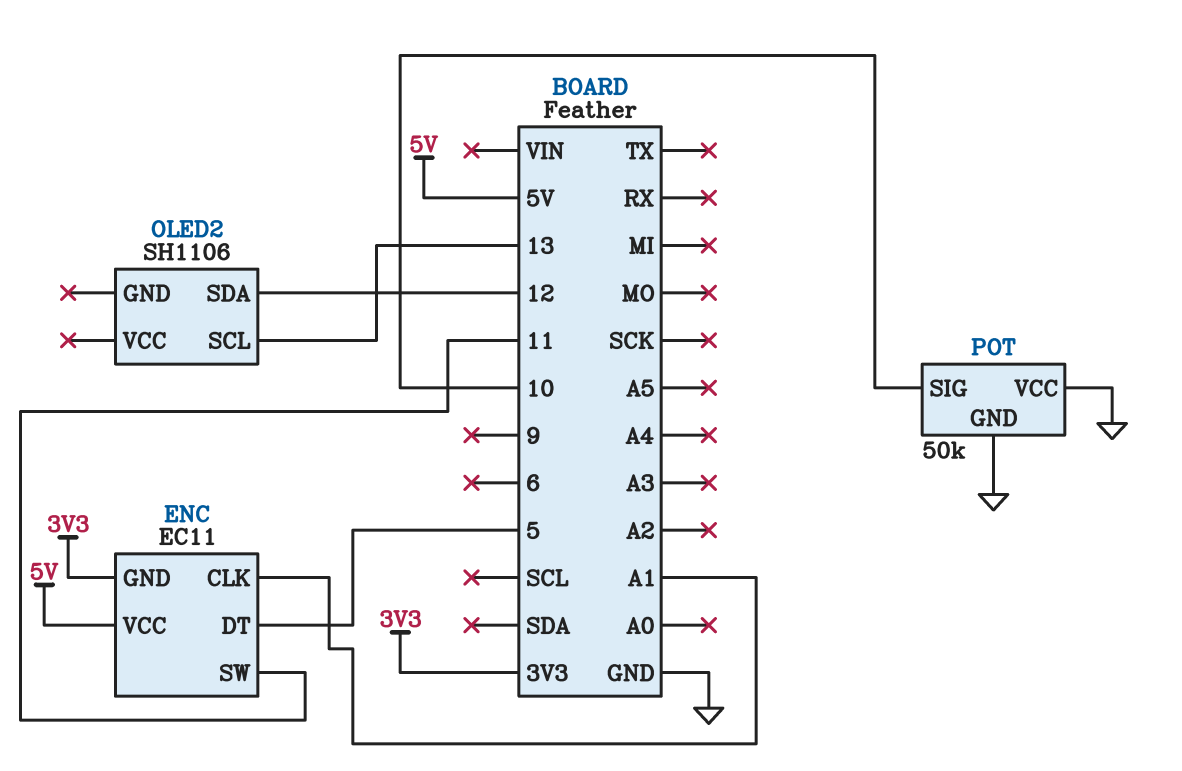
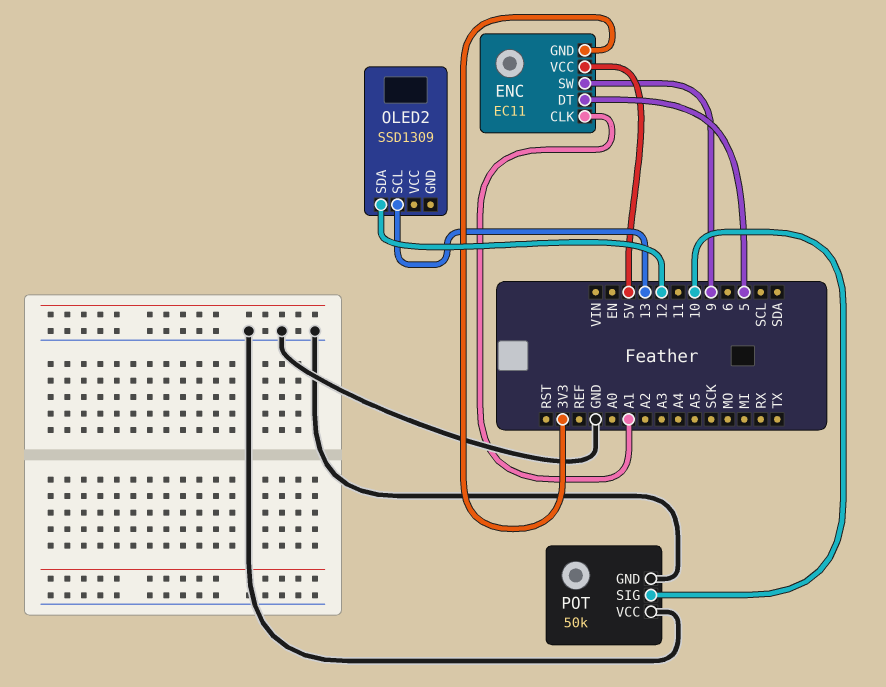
ENC pin SW: 11 -> 9
OLED2: SH1106 -> SSD1309

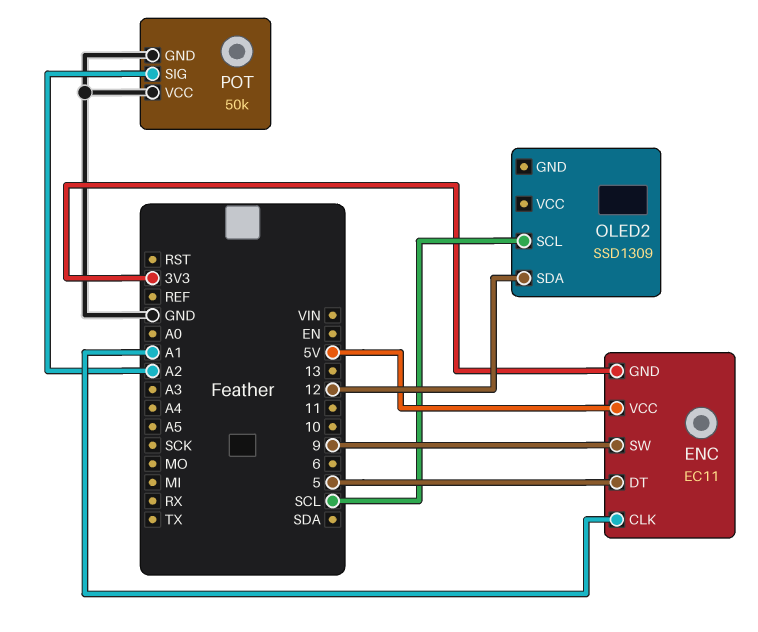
OLED2 pin SCL: 13 -> SCL
POT pin SIG: 10 -> A2

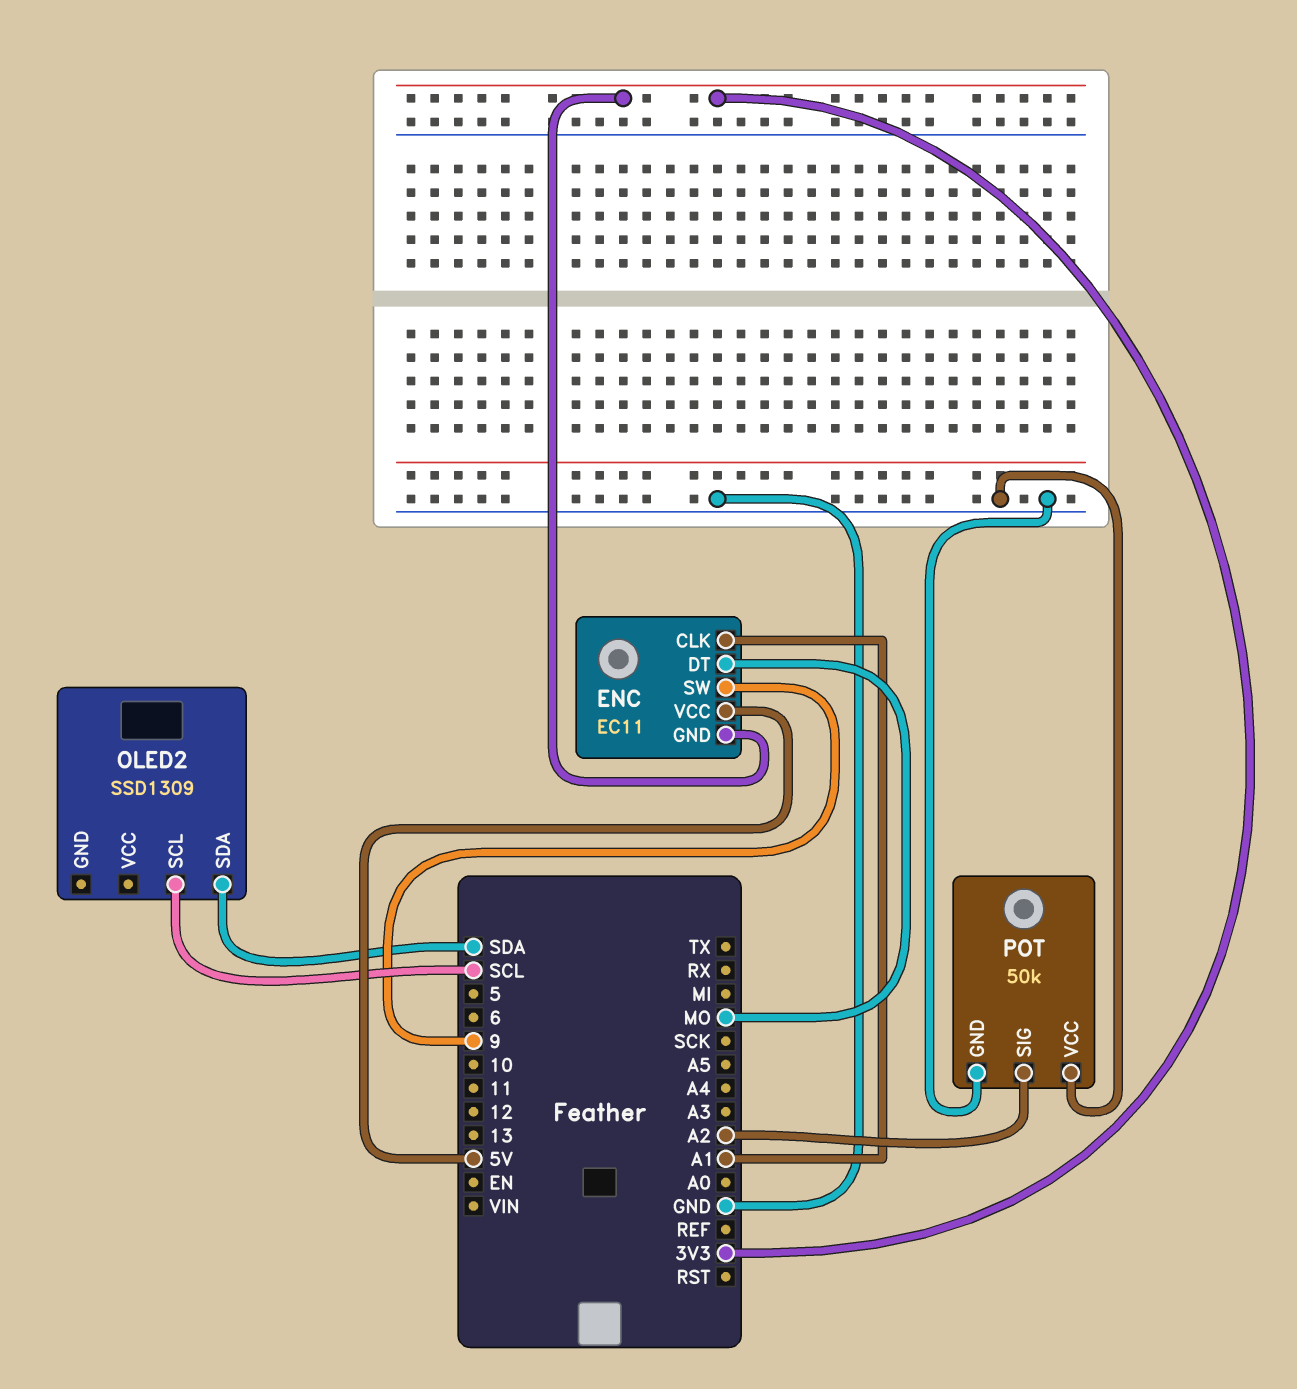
ENC pin DT: 5 -> MO
OLED2 pin SDA: 12 -> SDA

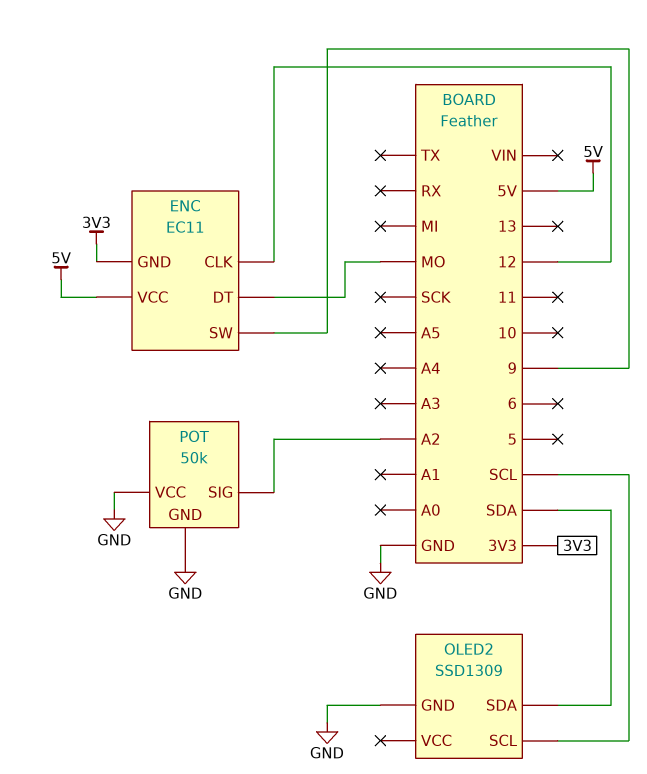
ENC pin CLK: A1 -> 12
OLED2 pin GND: none -> GND

